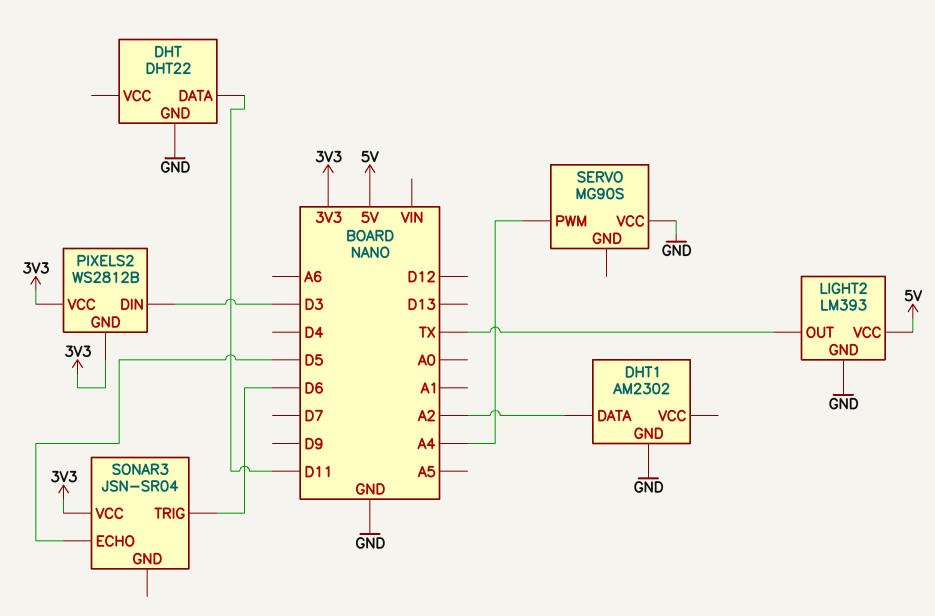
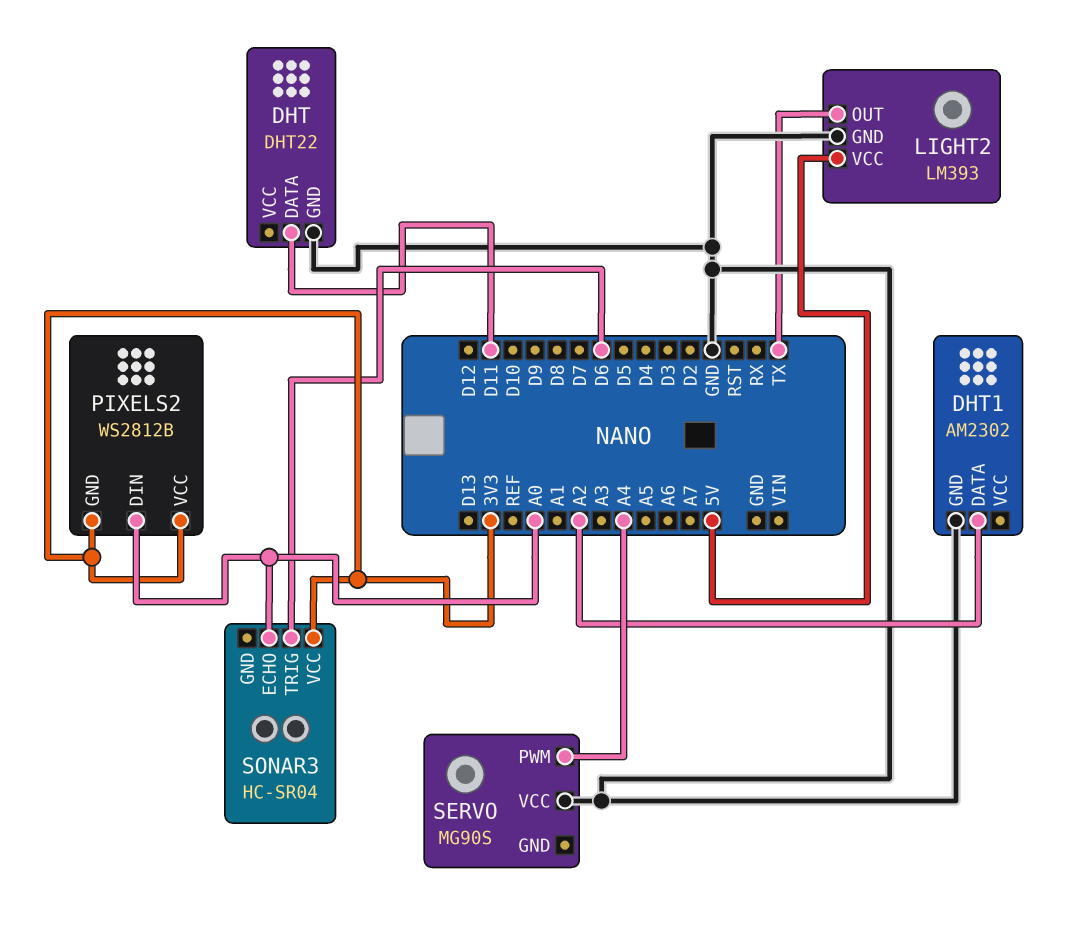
PIXELS2 pin DIN: D3 -> A0
SONAR3: JSN-SR04 -> HC-SR04
SONAR3 pin ECHO: D5 -> A0

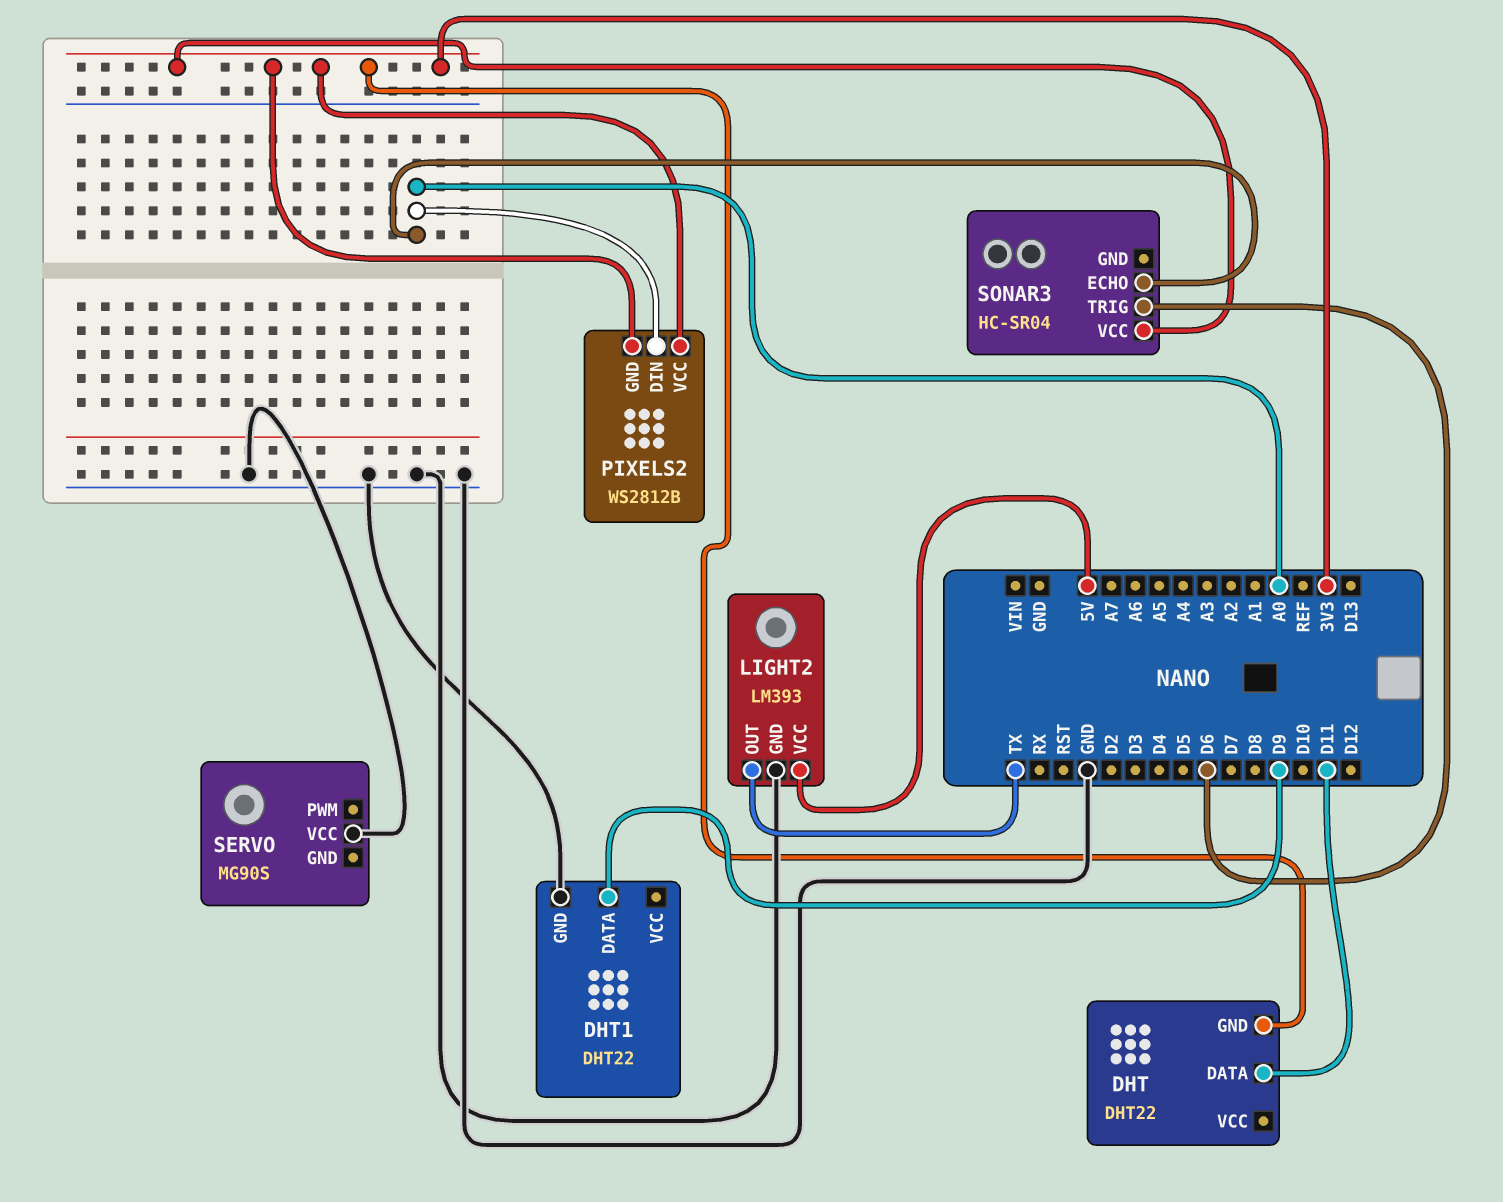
DHT pin GND: GND -> 3V3
DHT1: AM2302 -> DHT22
DHT1 pin DATA: A2 -> D9
SERVO pin PWM: A4 -> none

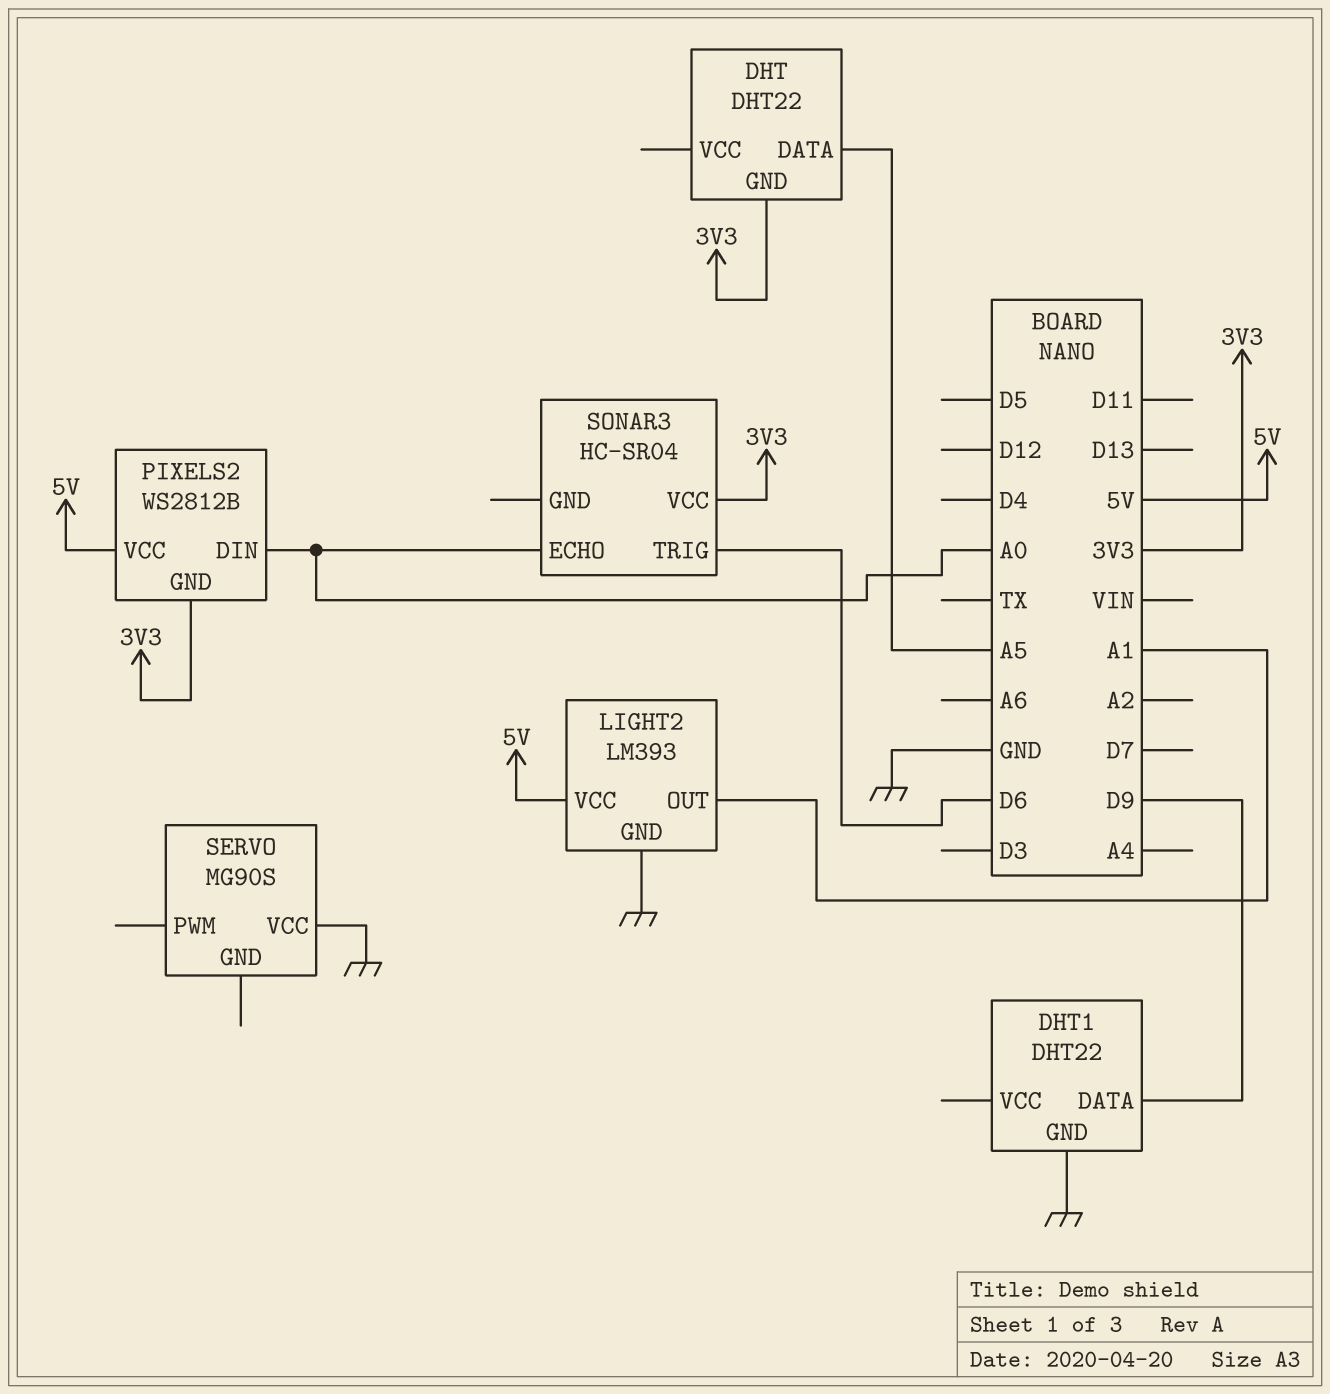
DHT pin DATA: D11 -> A5
LIGHT2 pin OUT: TX -> A1
PIXELS2 pin VCC: 3V3 -> 5V

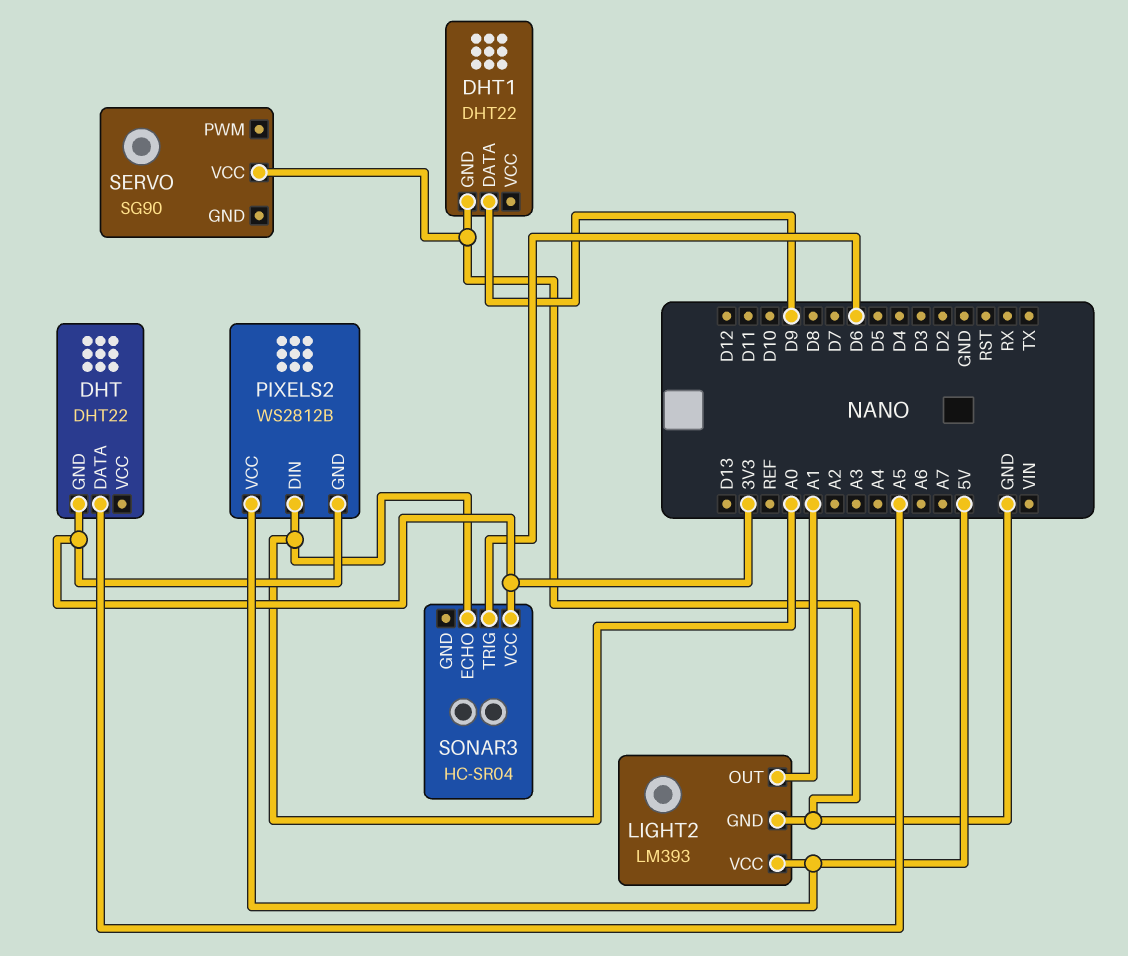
SERVO: MG90S -> SG90

